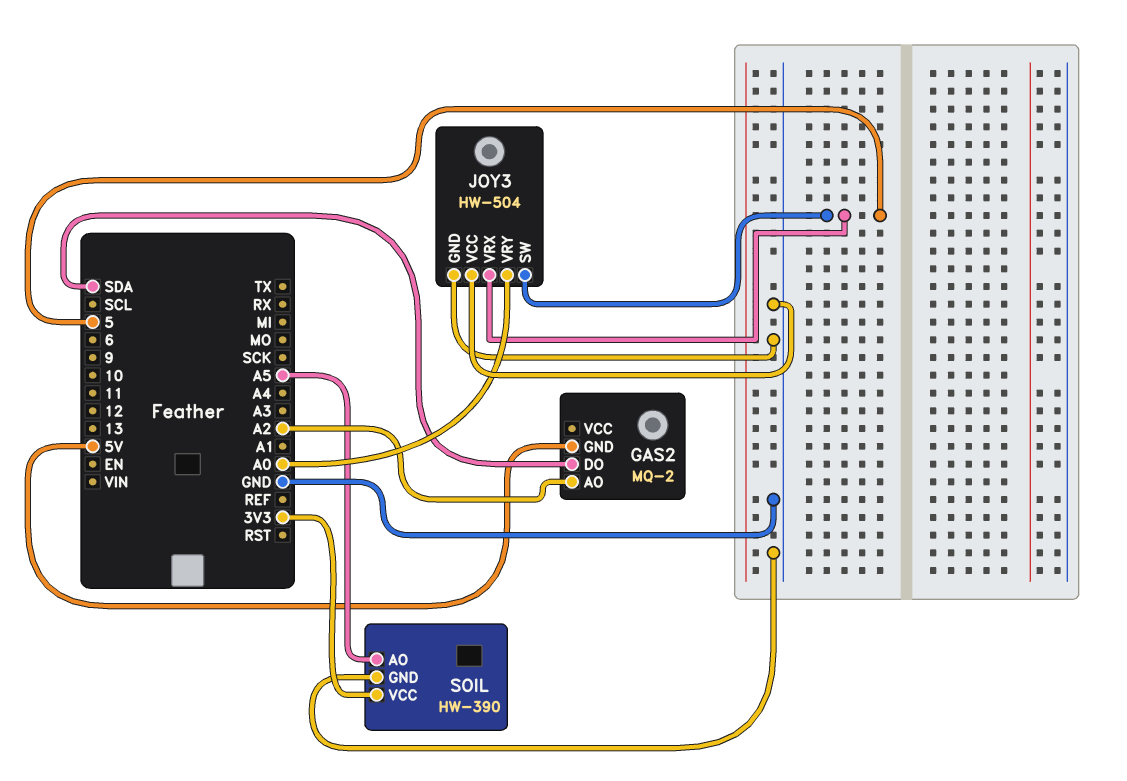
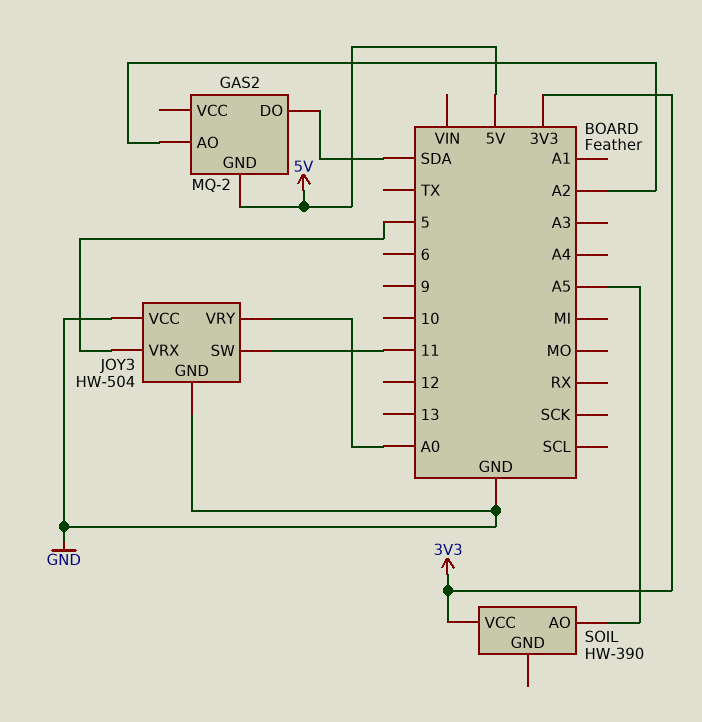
JOY3 pin SW: 5 -> 11
SOIL pin GND: GND -> none

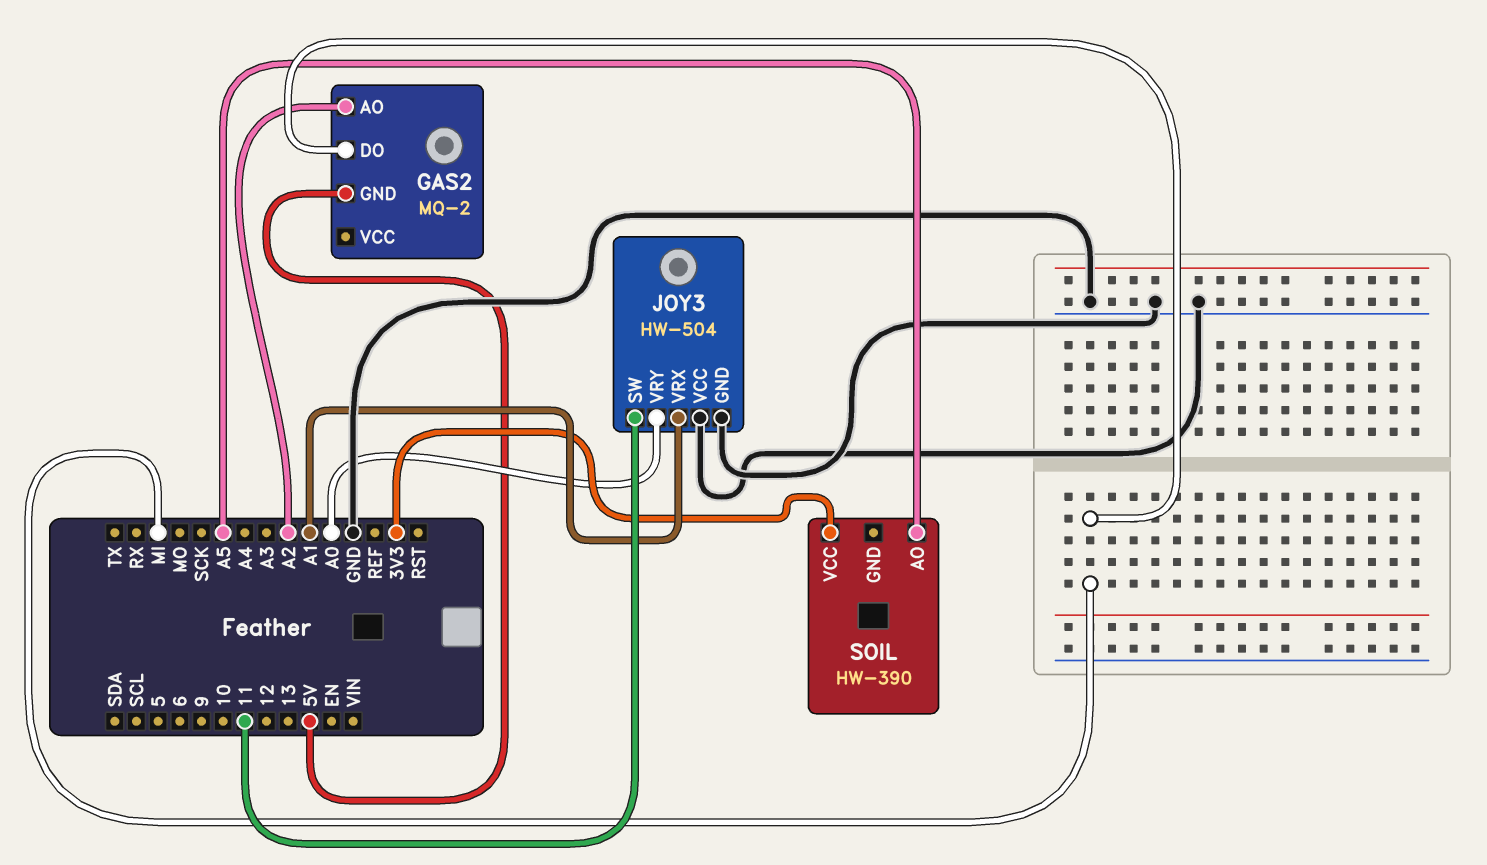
GAS2 pin DO: SDA -> MI
JOY3 pin VRX: 5 -> A1

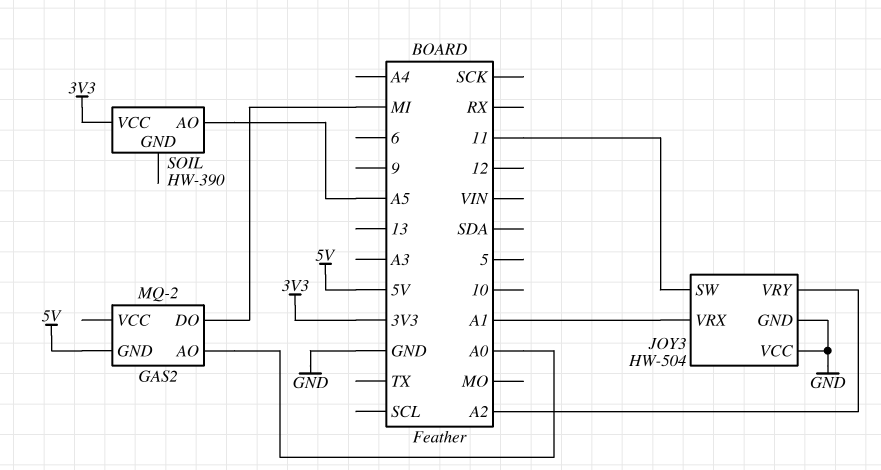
GAS2 pin AO: A2 -> A0
JOY3 pin VRY: A0 -> A2

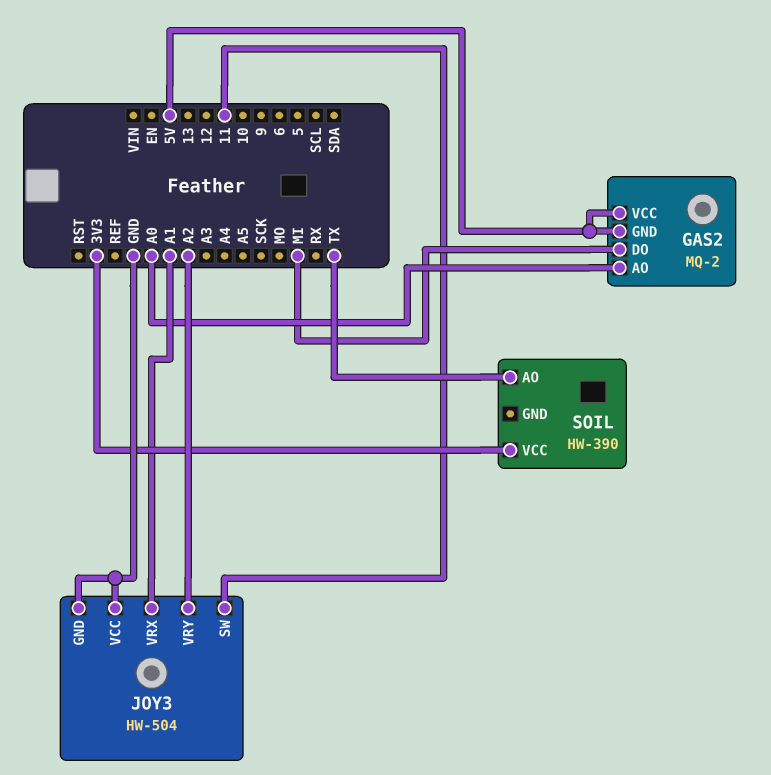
GAS2 pin VCC: none -> 5V
SOIL pin AO: A5 -> TX

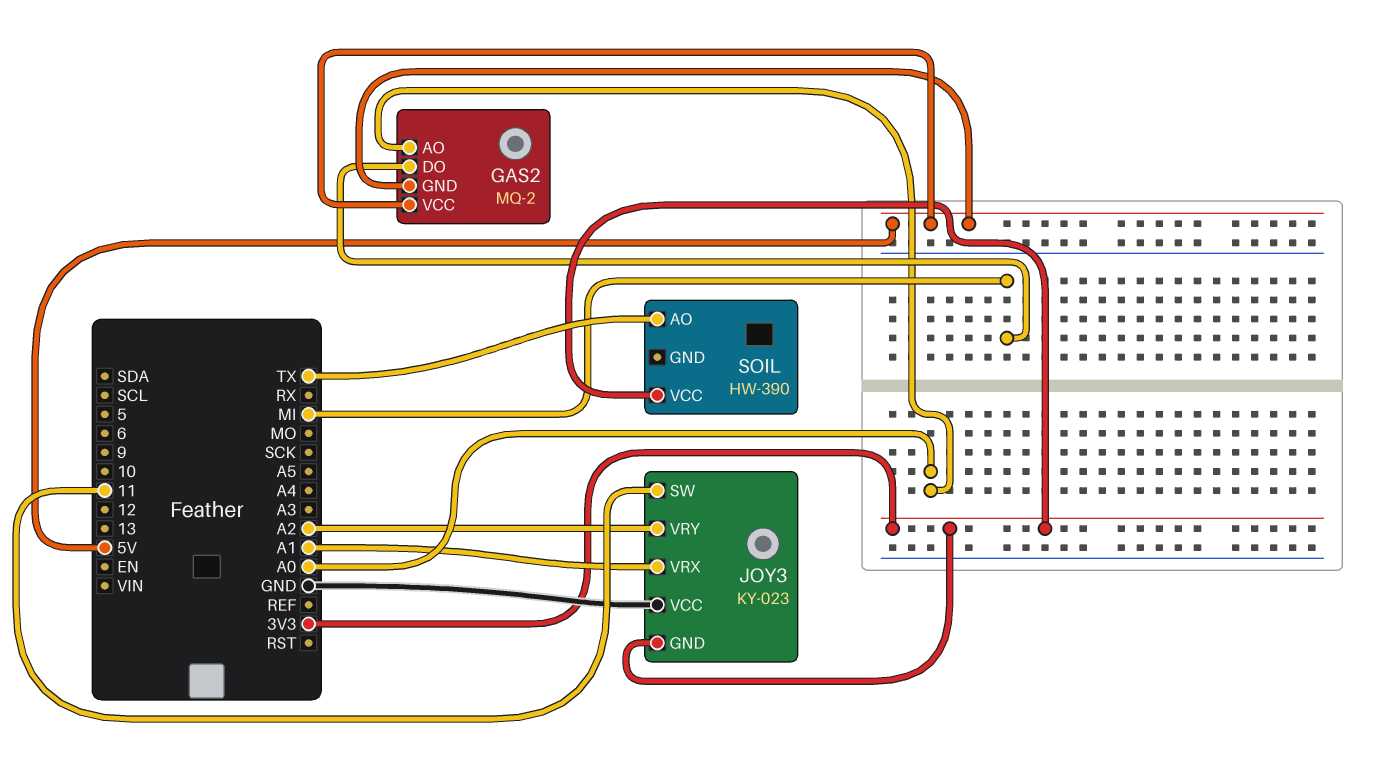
JOY3: HW-504 -> KY-023
JOY3 pin GND: GND -> 3V3

